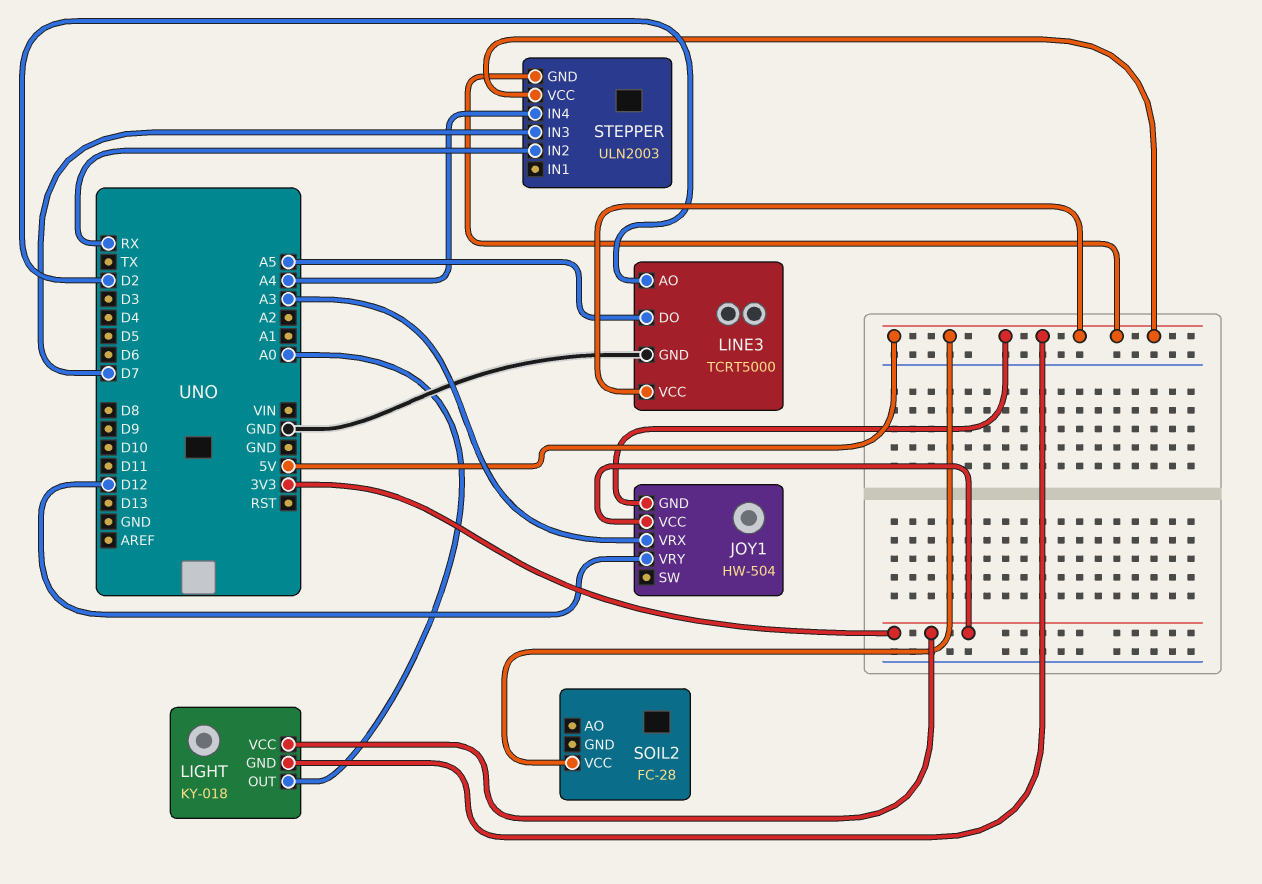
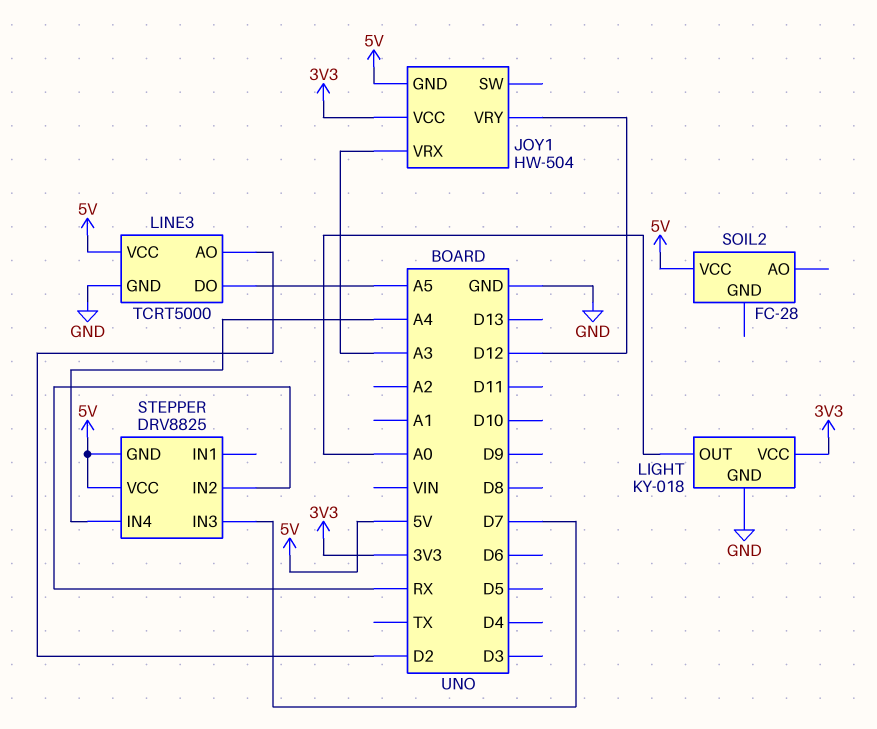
LIGHT pin GND: 5V -> GND
STEPPER: ULN2003 -> DRV8825

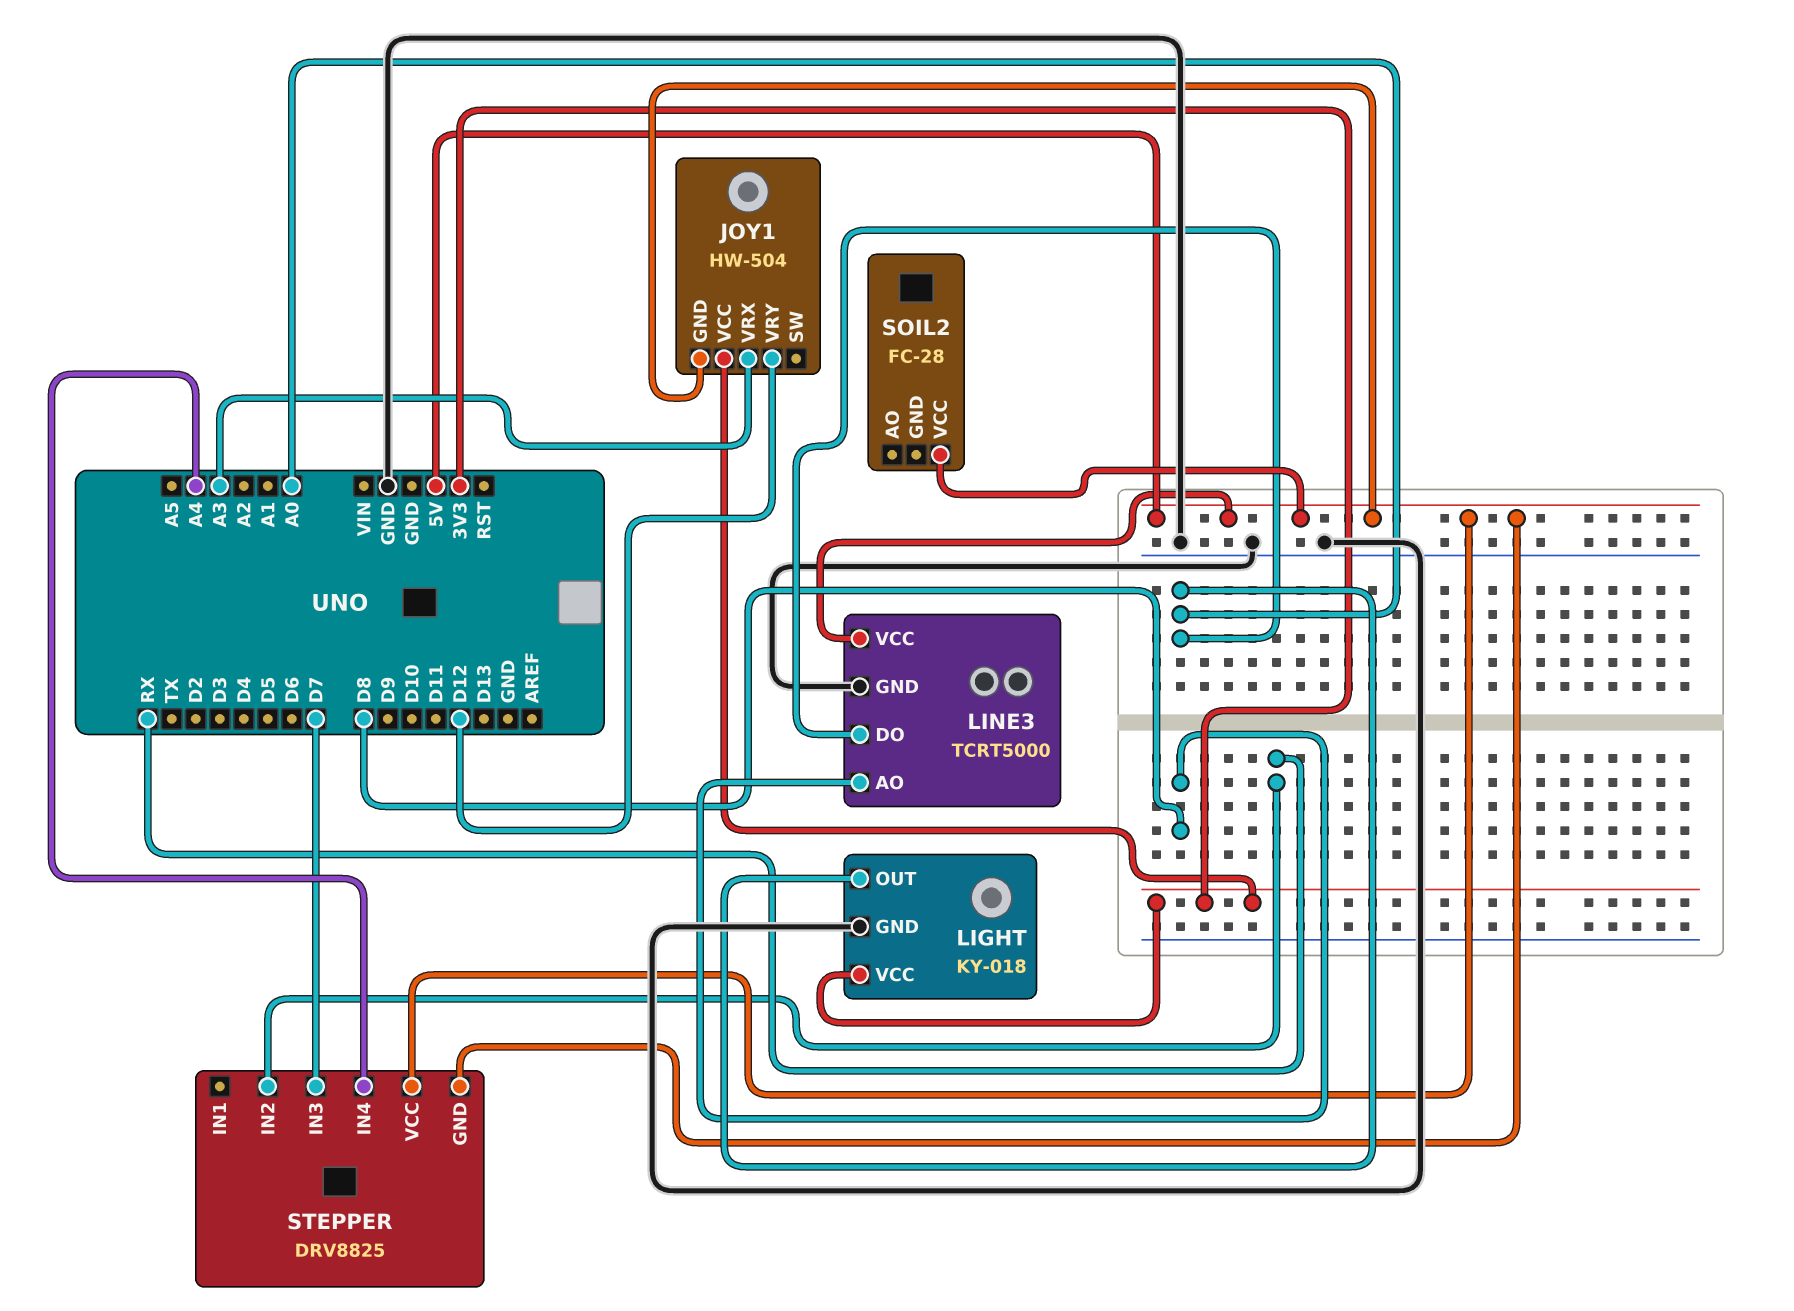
LINE3 pin AO: D2 -> D8
LINE3 pin DO: A5 -> A0

